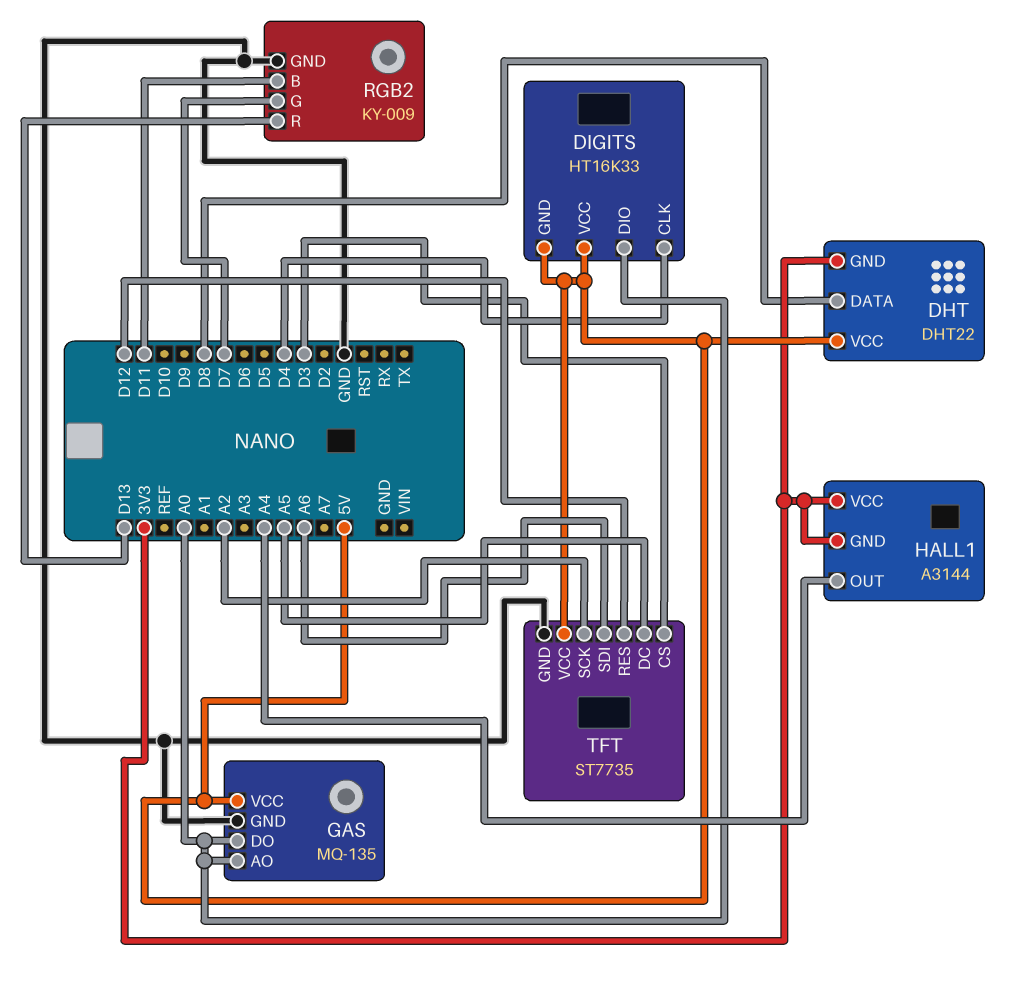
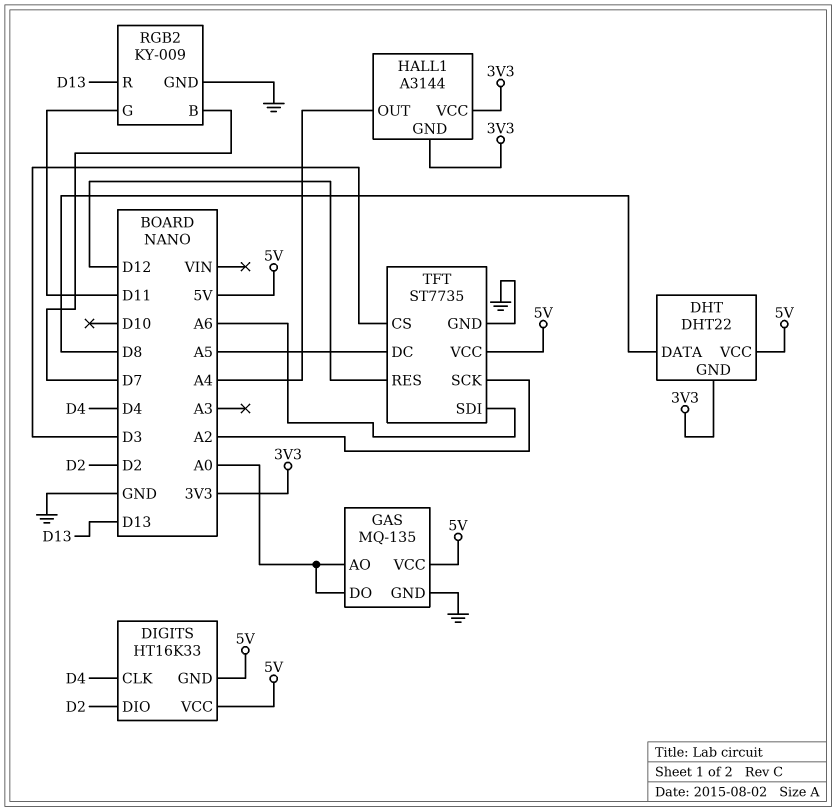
DIGITS pin DIO: A0 -> D2
RGB2 pin B: D11 -> D7
RGB2 pin G: D7 -> D11

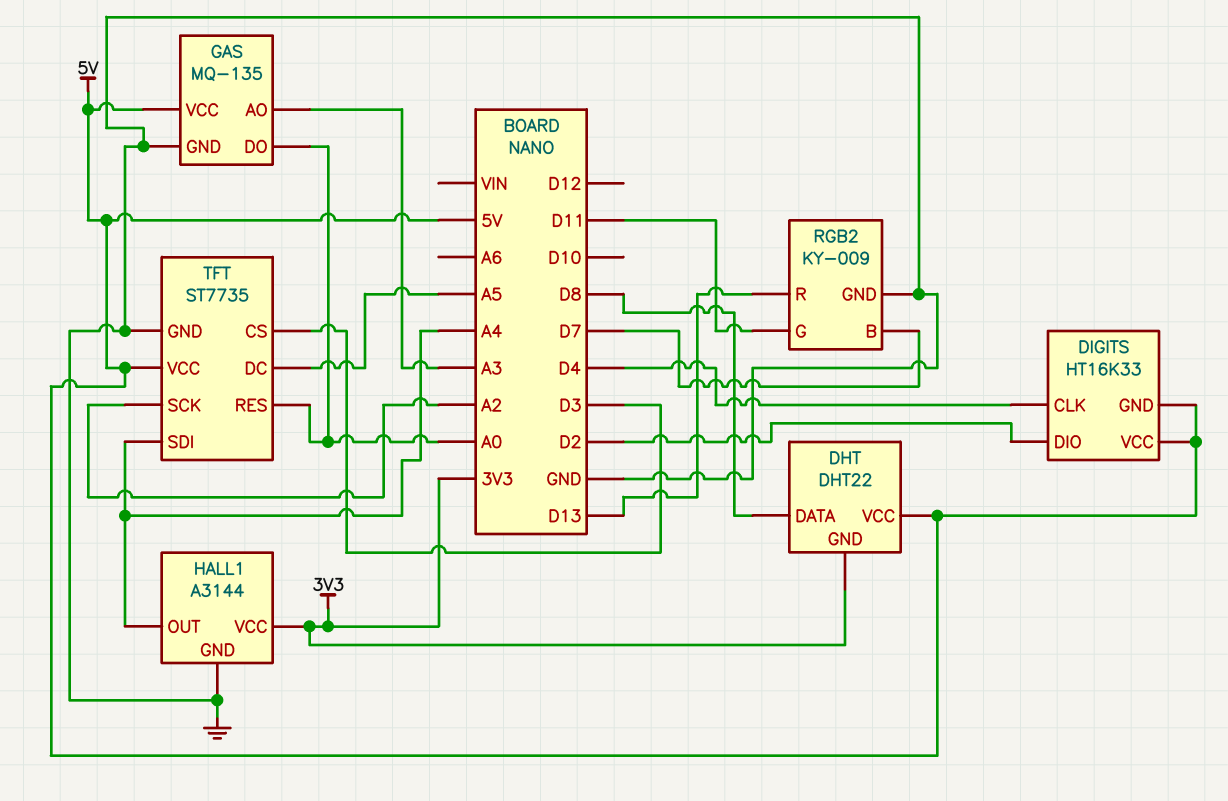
GAS pin AO: A0 -> A3
HALL1 pin GND: 3V3 -> GND
TFT pin RES: D12 -> A0
TFT pin SDI: A6 -> A4

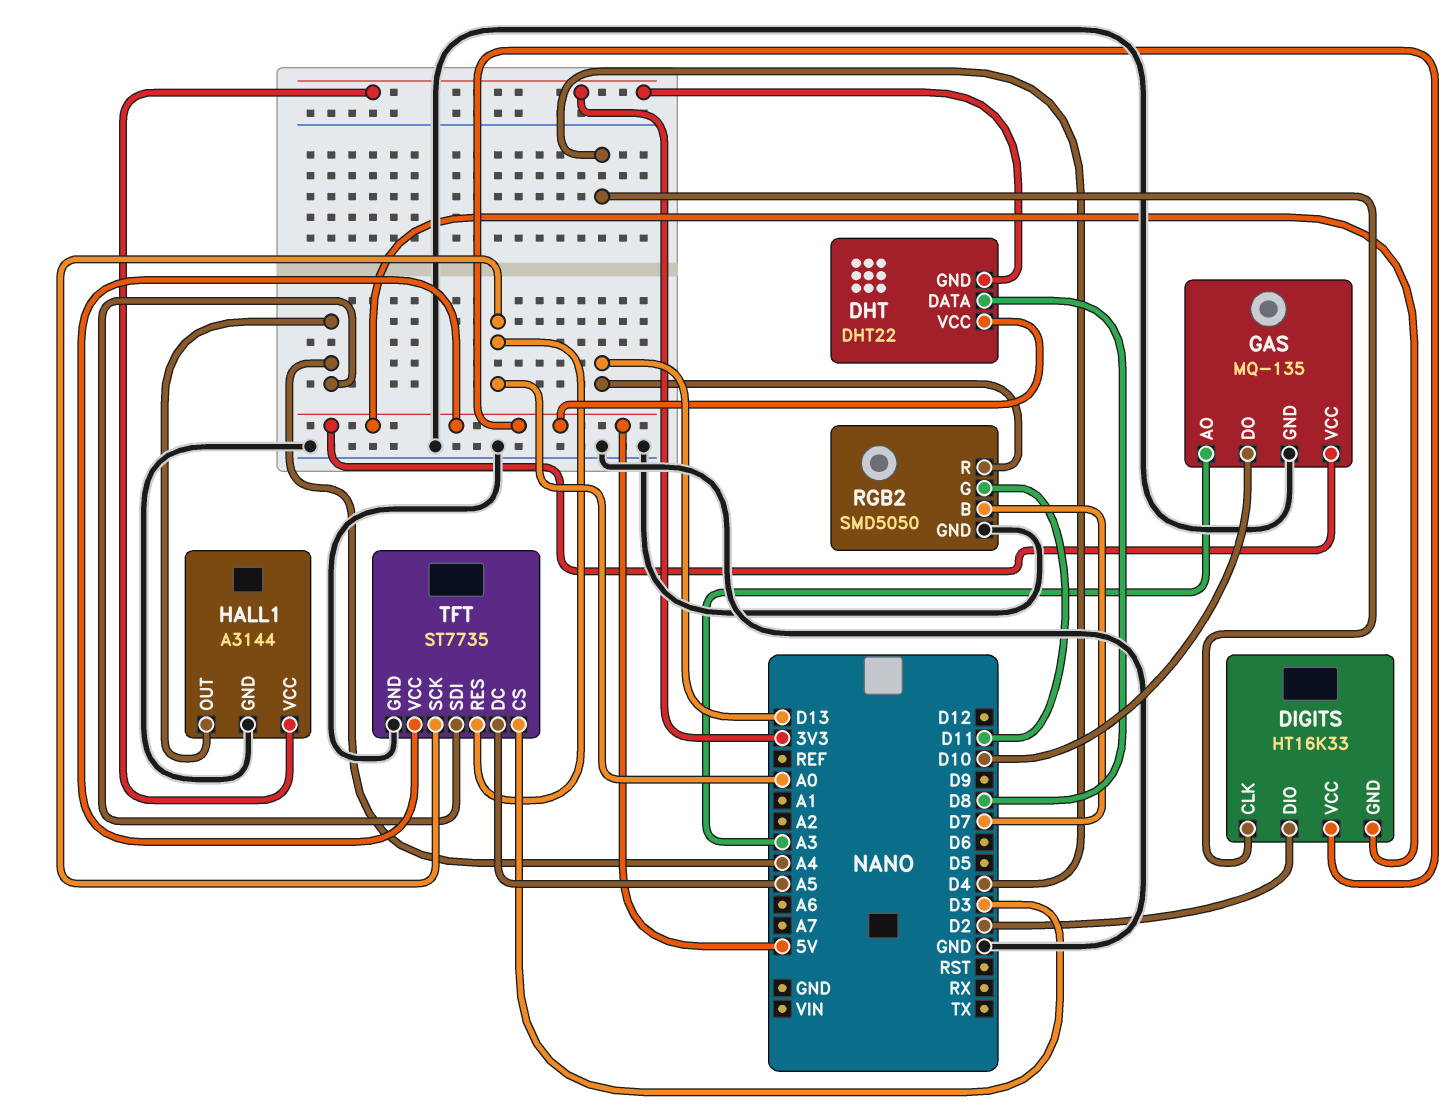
GAS pin DO: A0 -> D10
RGB2: KY-009 -> SMD5050
TFT pin SCK: A2 -> A0

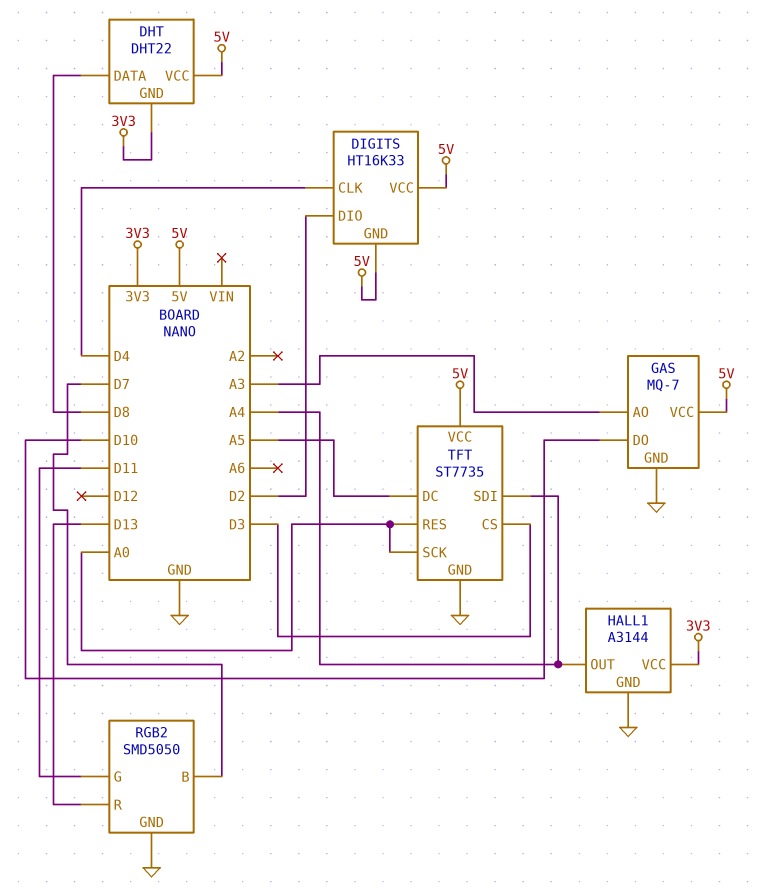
GAS: MQ-135 -> MQ-7

